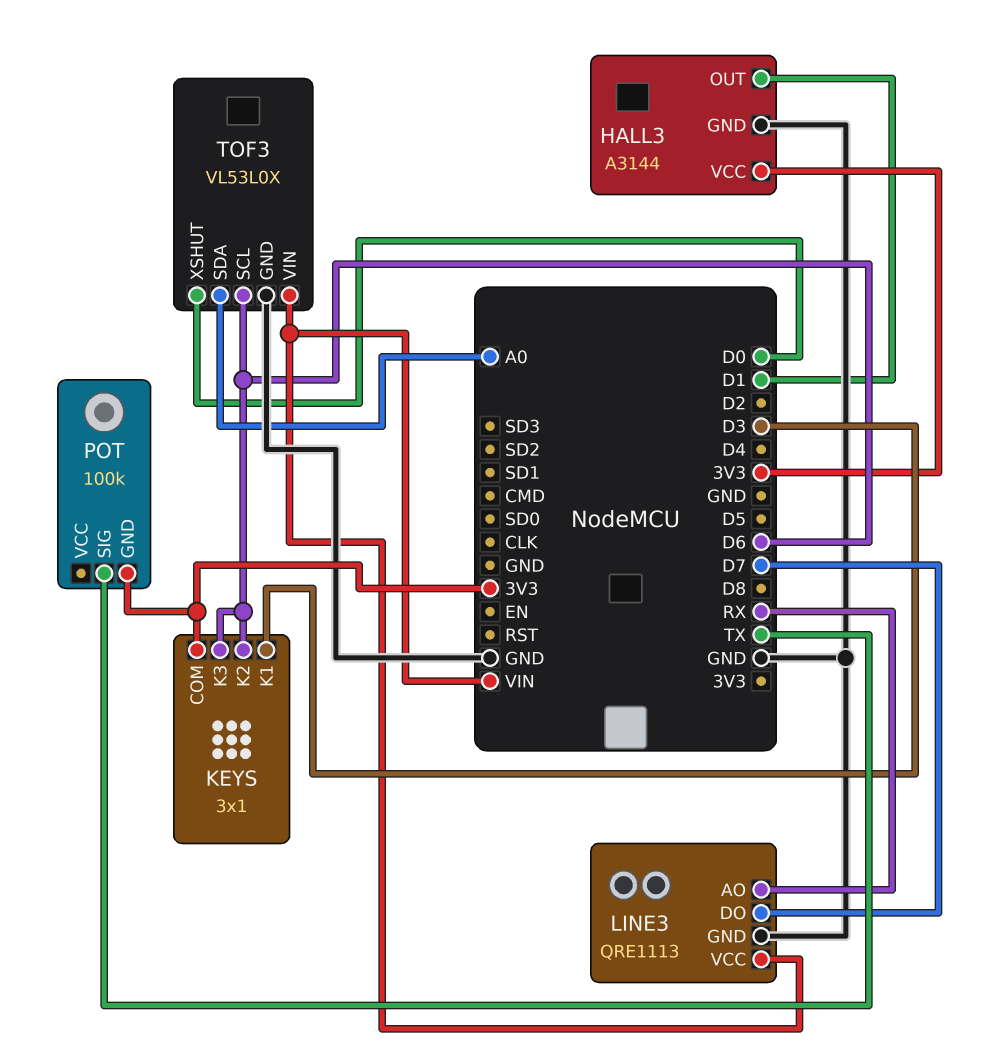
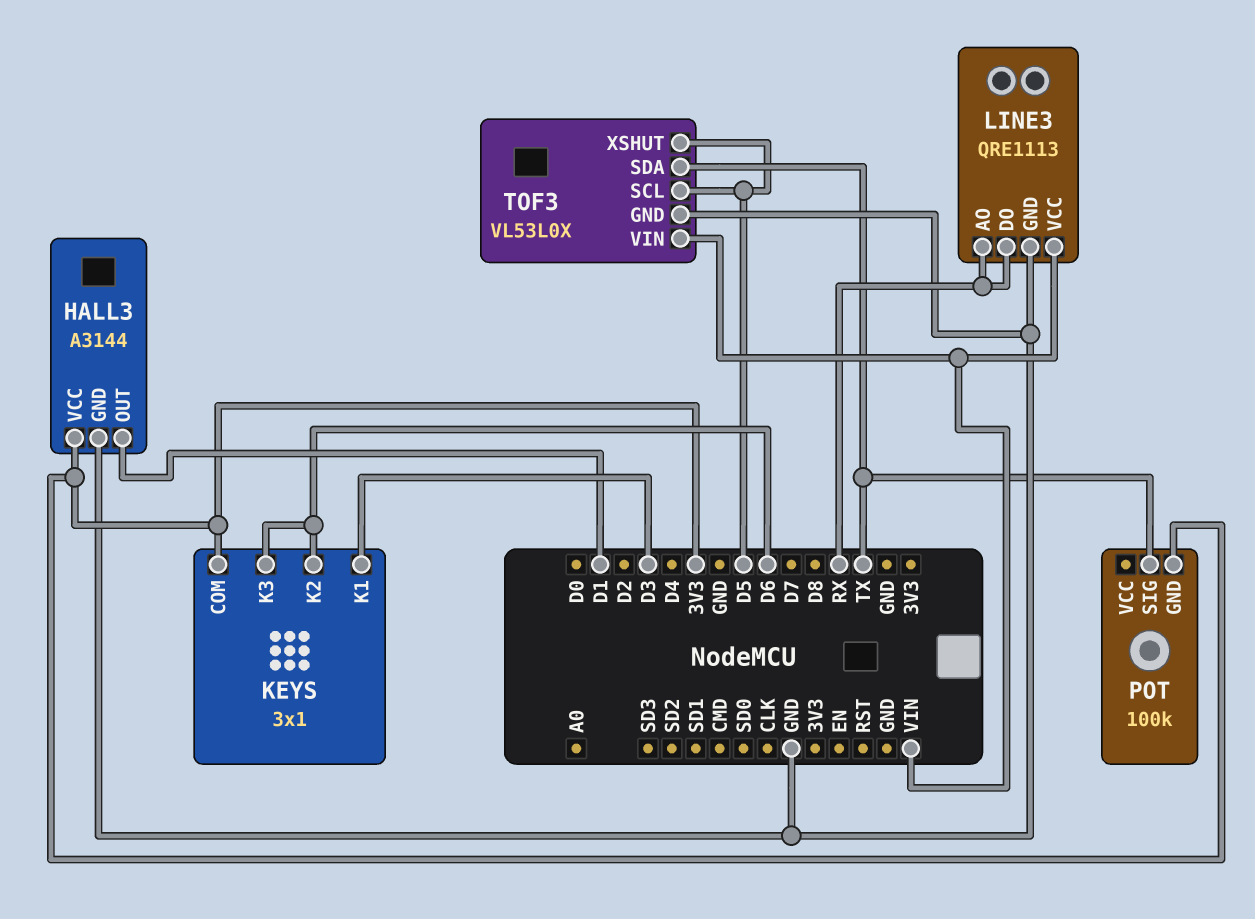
LINE3 pin DO: D7 -> RX
TOF3 pin SCL: D6 -> D5
TOF3 pin SDA: A0 -> TX
TOF3 pin XSHUT: D0 -> D5

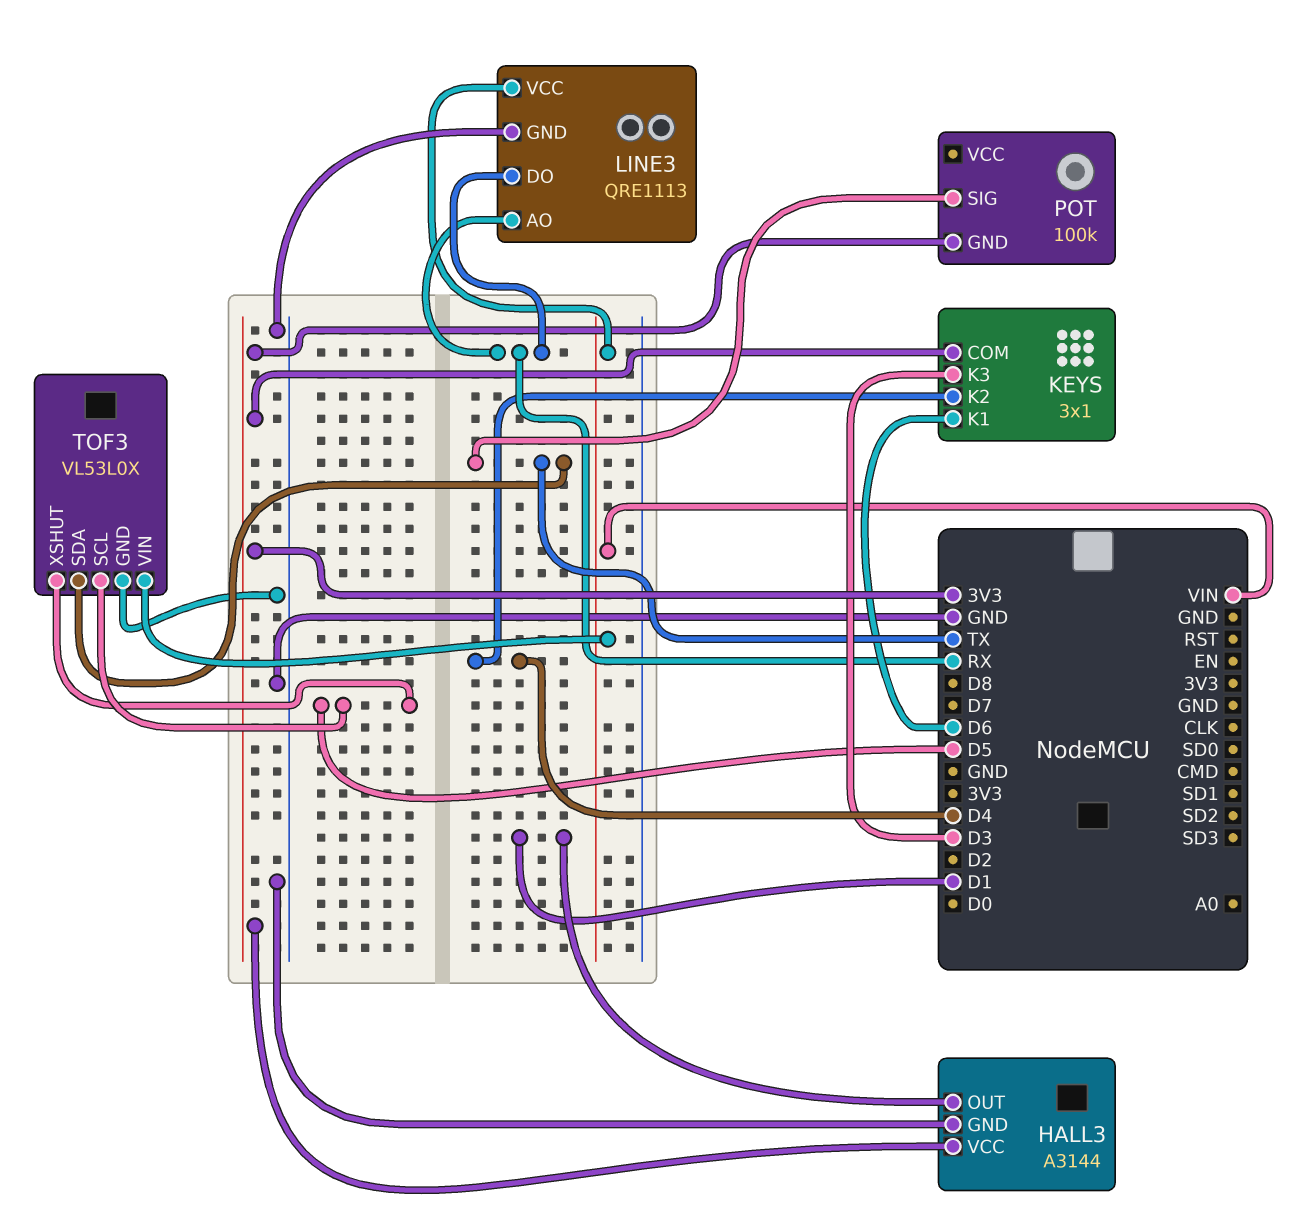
KEYS pin K1: D3 -> D6
KEYS pin K2: D6 -> D4
KEYS pin K3: D6 -> D3

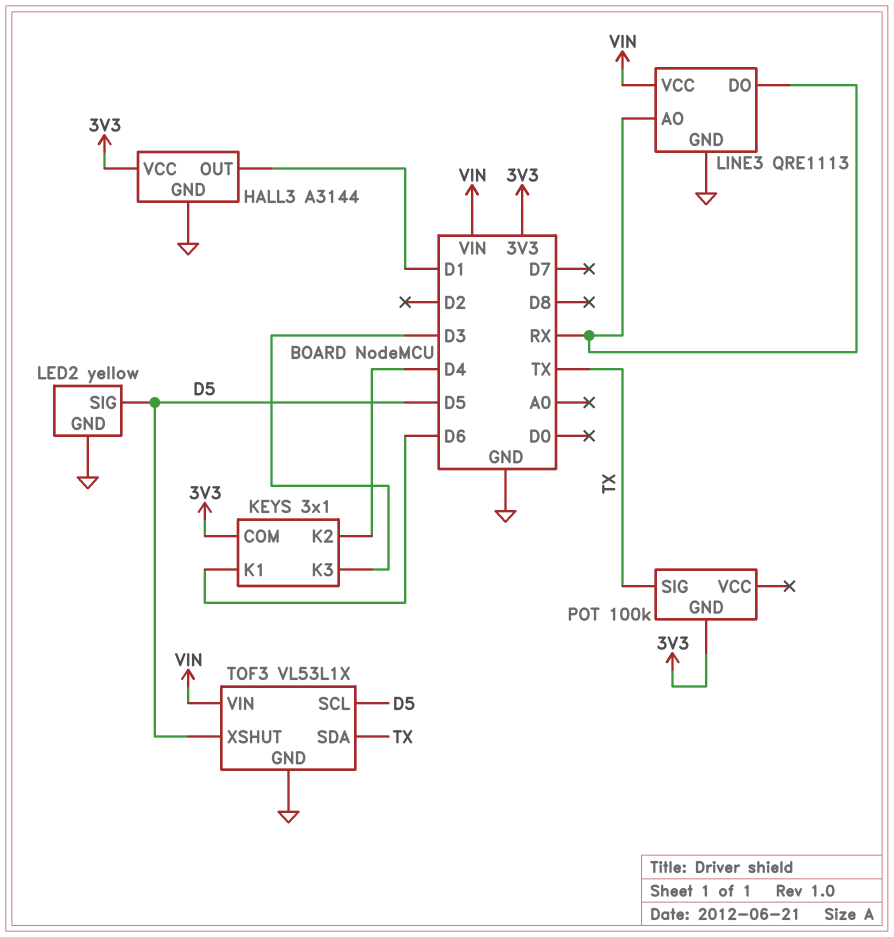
LED2: none -> yellow
LED2 pin GND: none -> GND
LED2 pin SIG: none -> D5
TOF3: VL53L0X -> VL53L1X

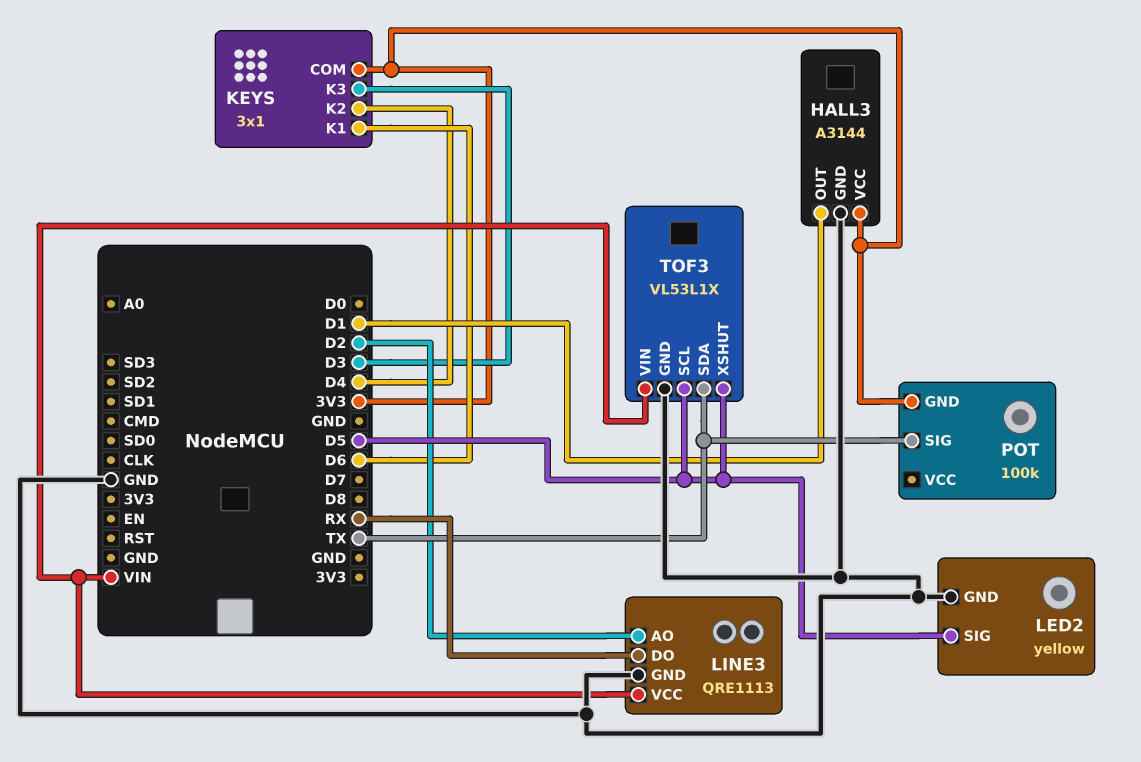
LINE3 pin AO: RX -> D2

